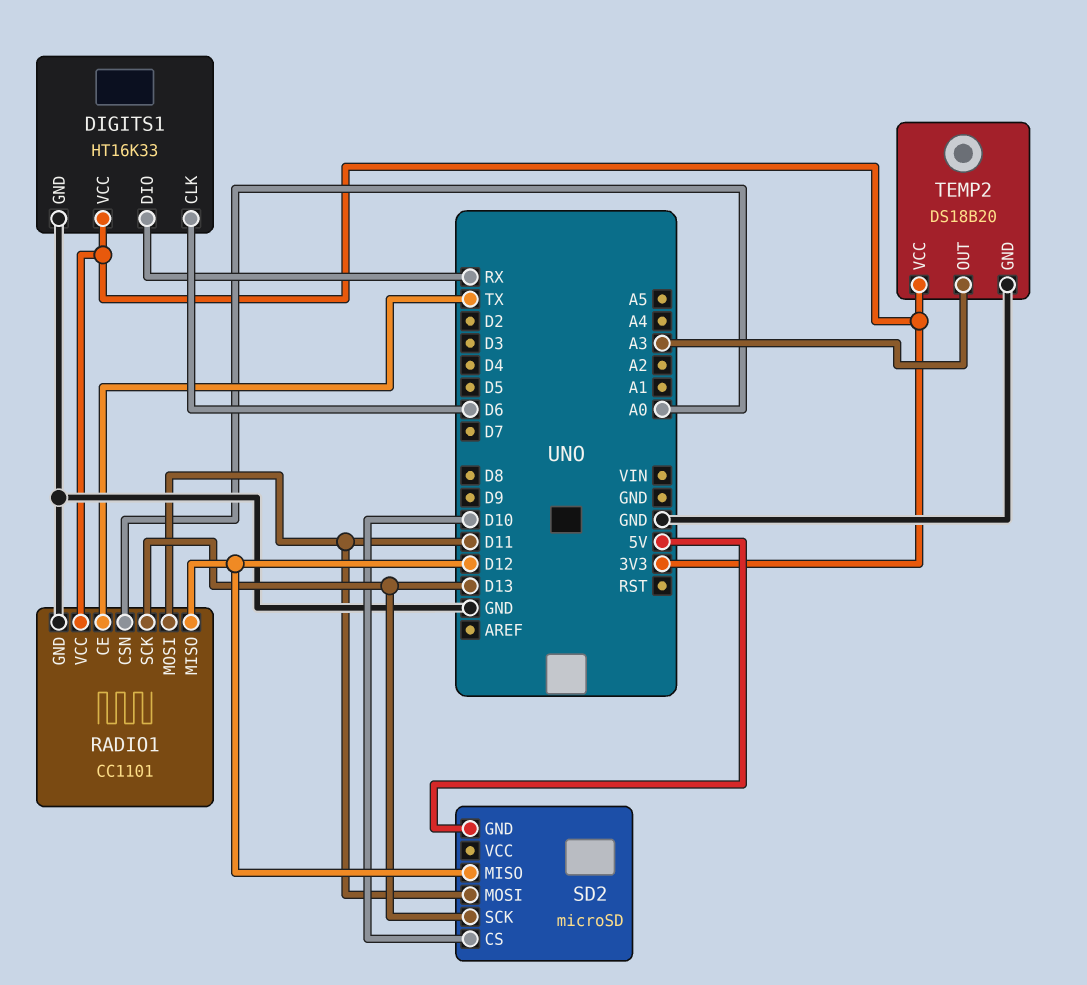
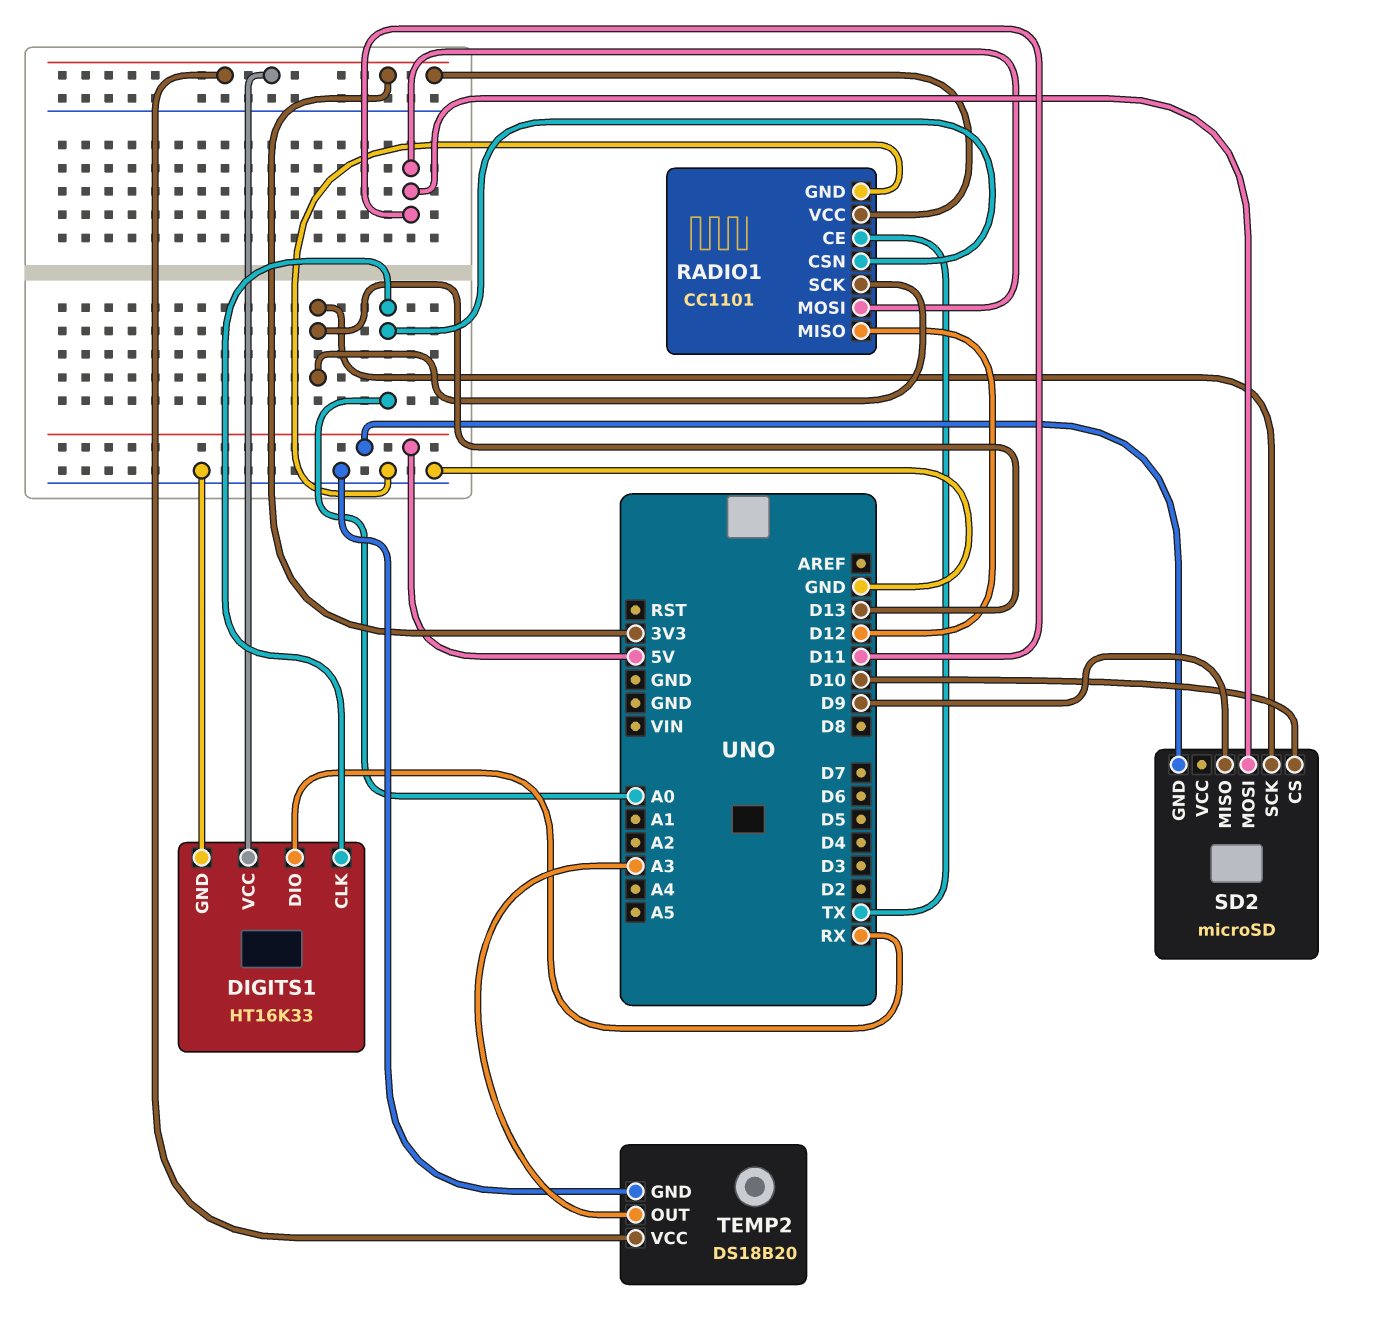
DIGITS1 pin CLK: D6 -> A0
SD2 pin MISO: D12 -> D9

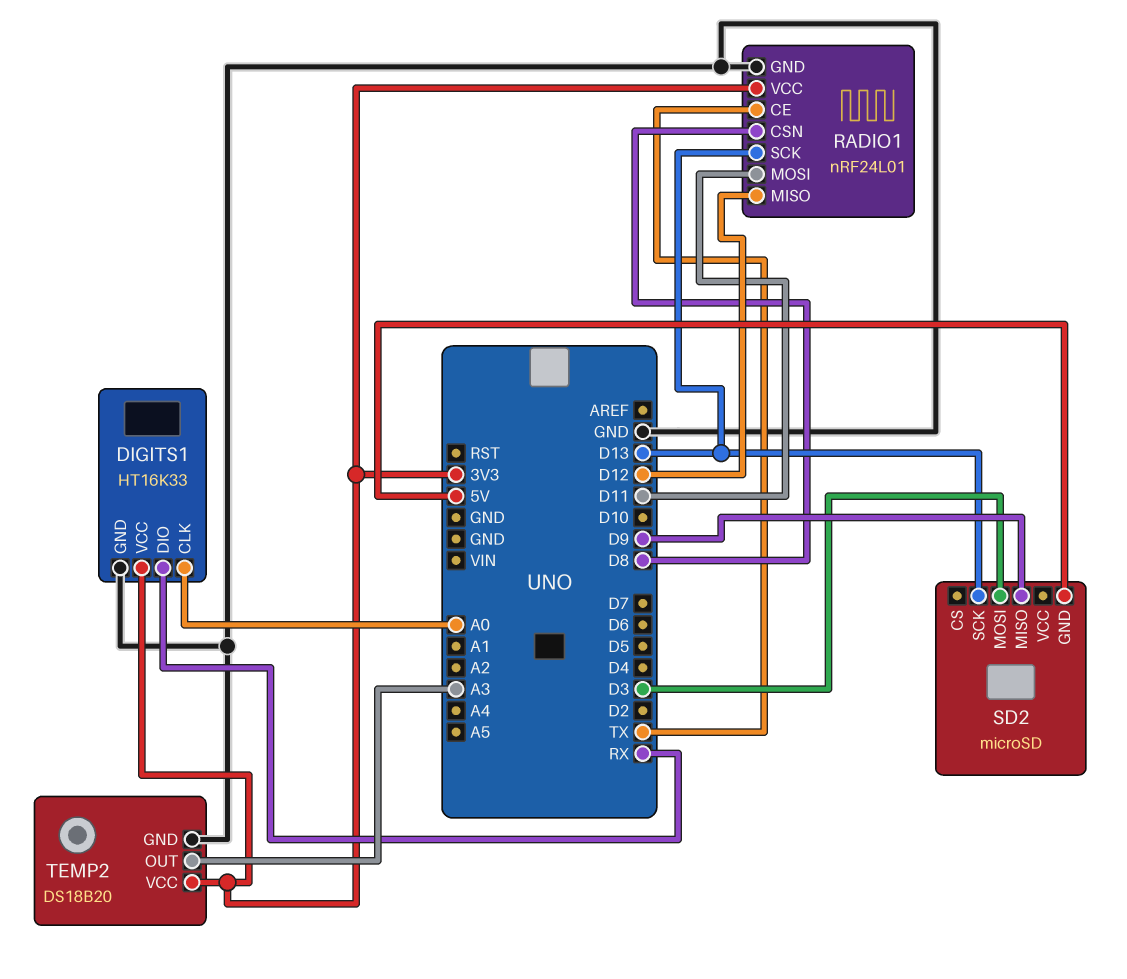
RADIO1: CC1101 -> nRF24L01
RADIO1 pin CSN: A0 -> D8
SD2 pin CS: D10 -> none
SD2 pin MOSI: D11 -> D3

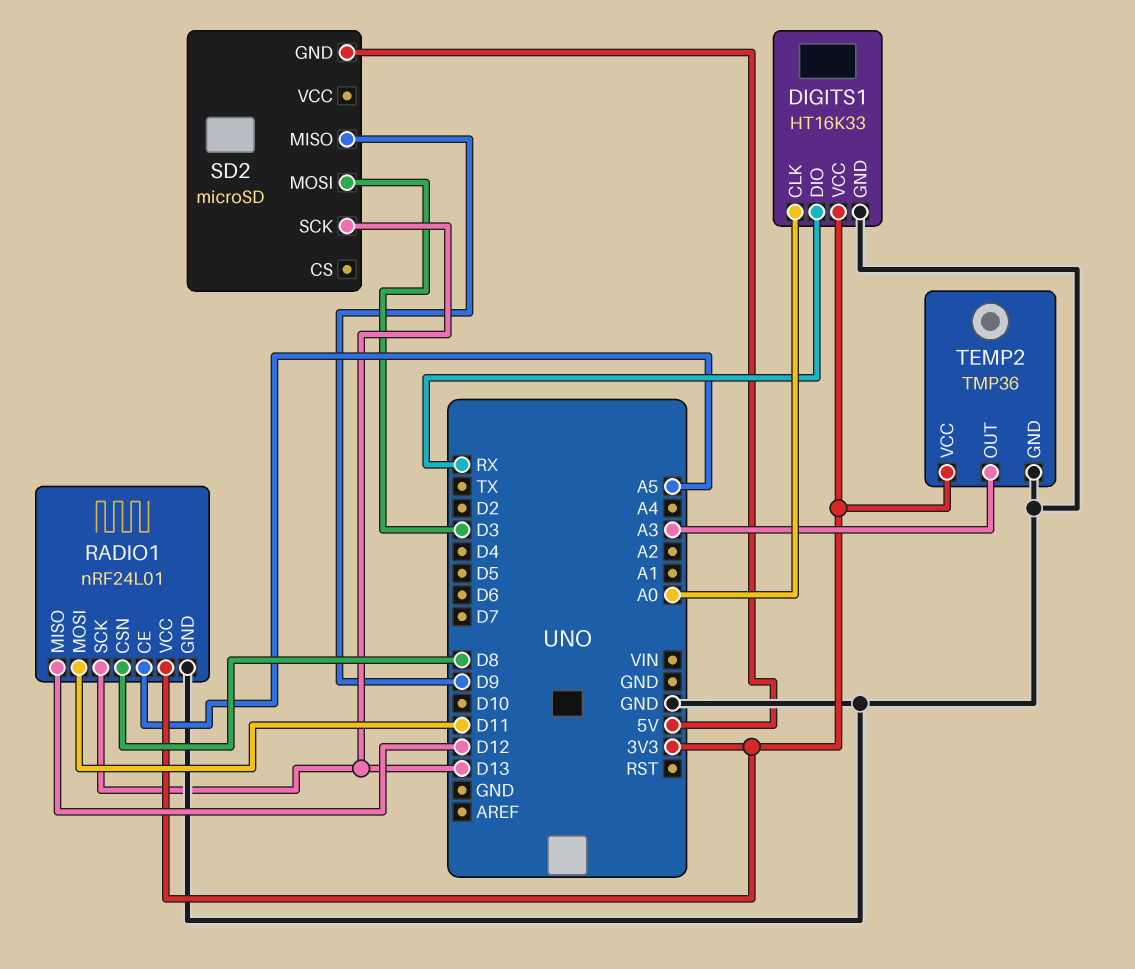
RADIO1 pin CE: TX -> A5
TEMP2: DS18B20 -> TMP36

